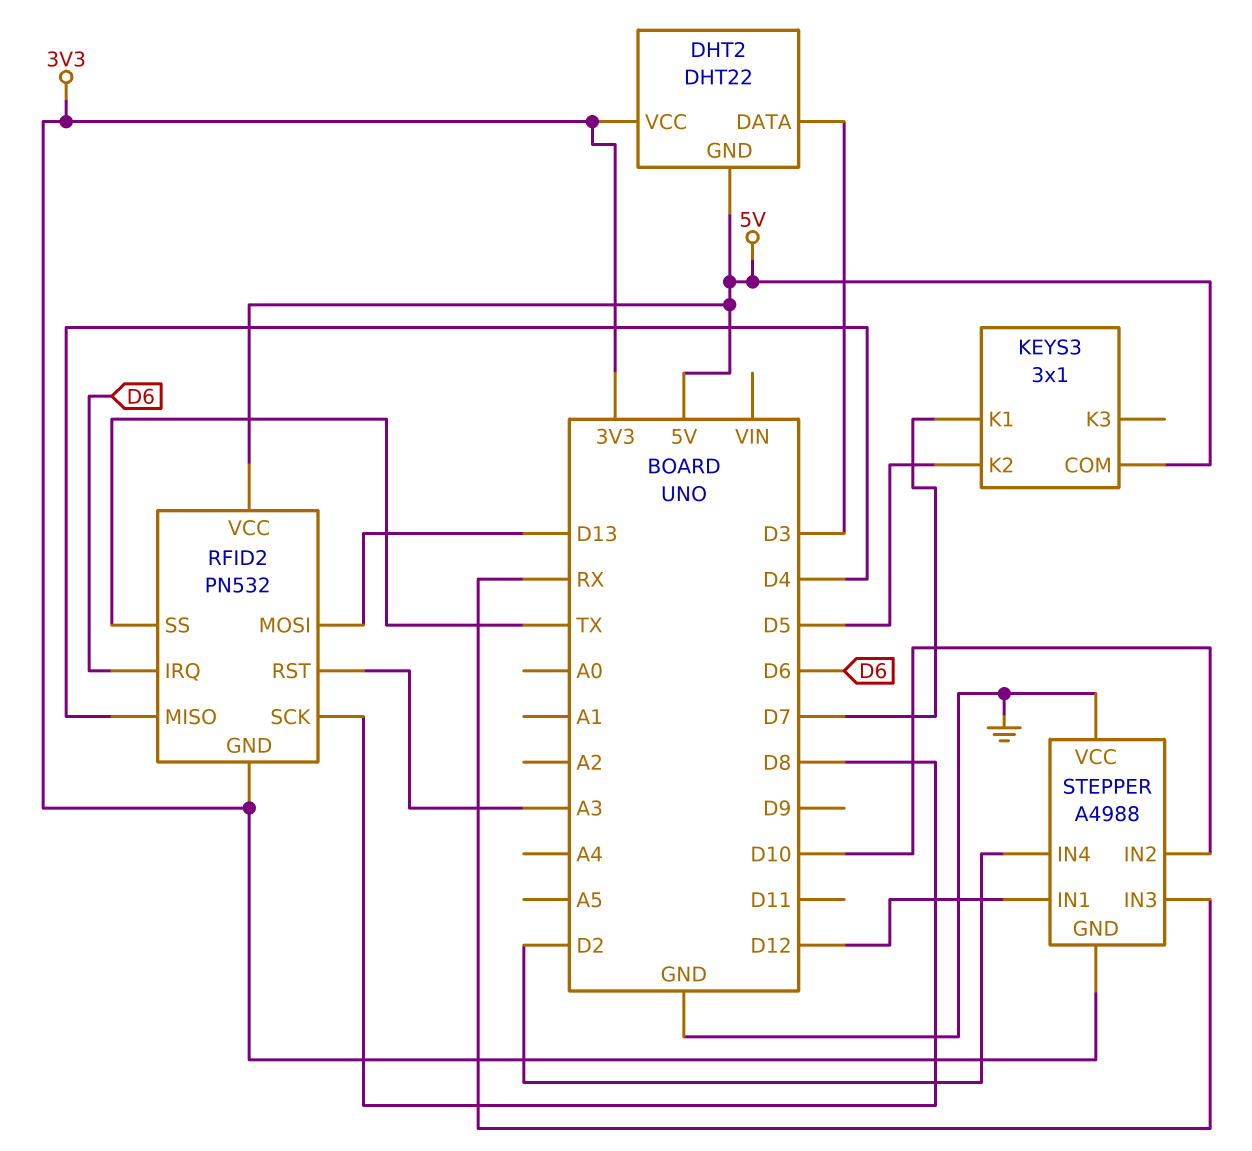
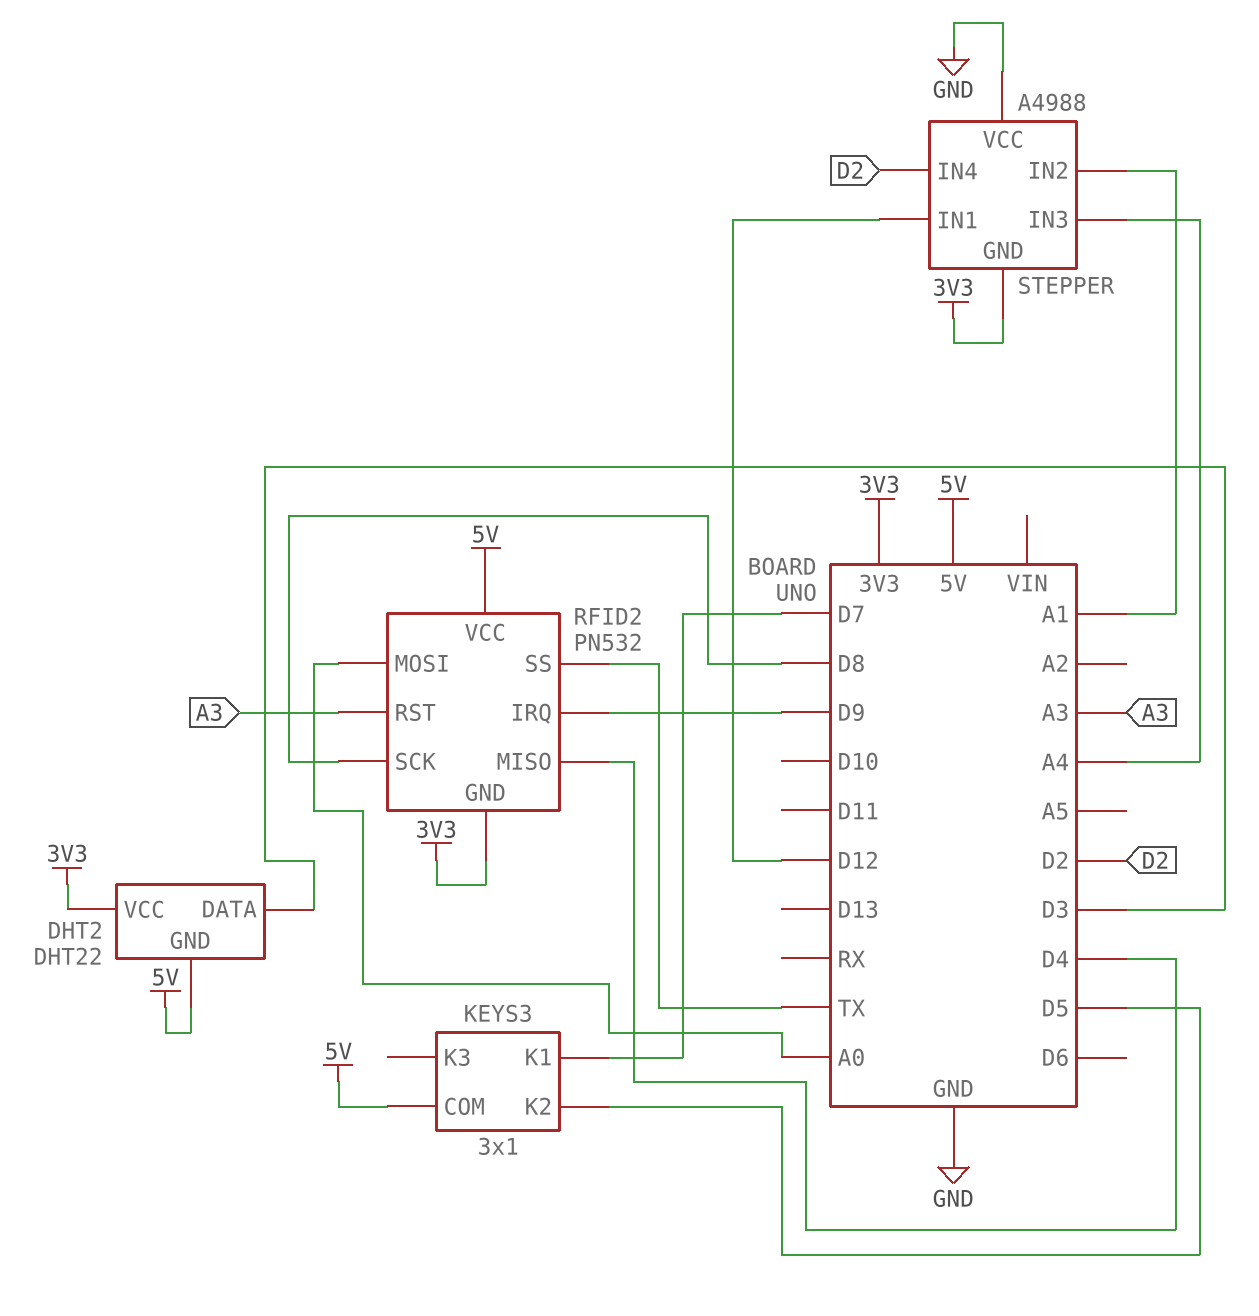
RFID2 pin IRQ: D6 -> D9
RFID2 pin MOSI: D13 -> A0
STEPPER pin IN2: D10 -> A1
STEPPER pin IN3: RX -> A4

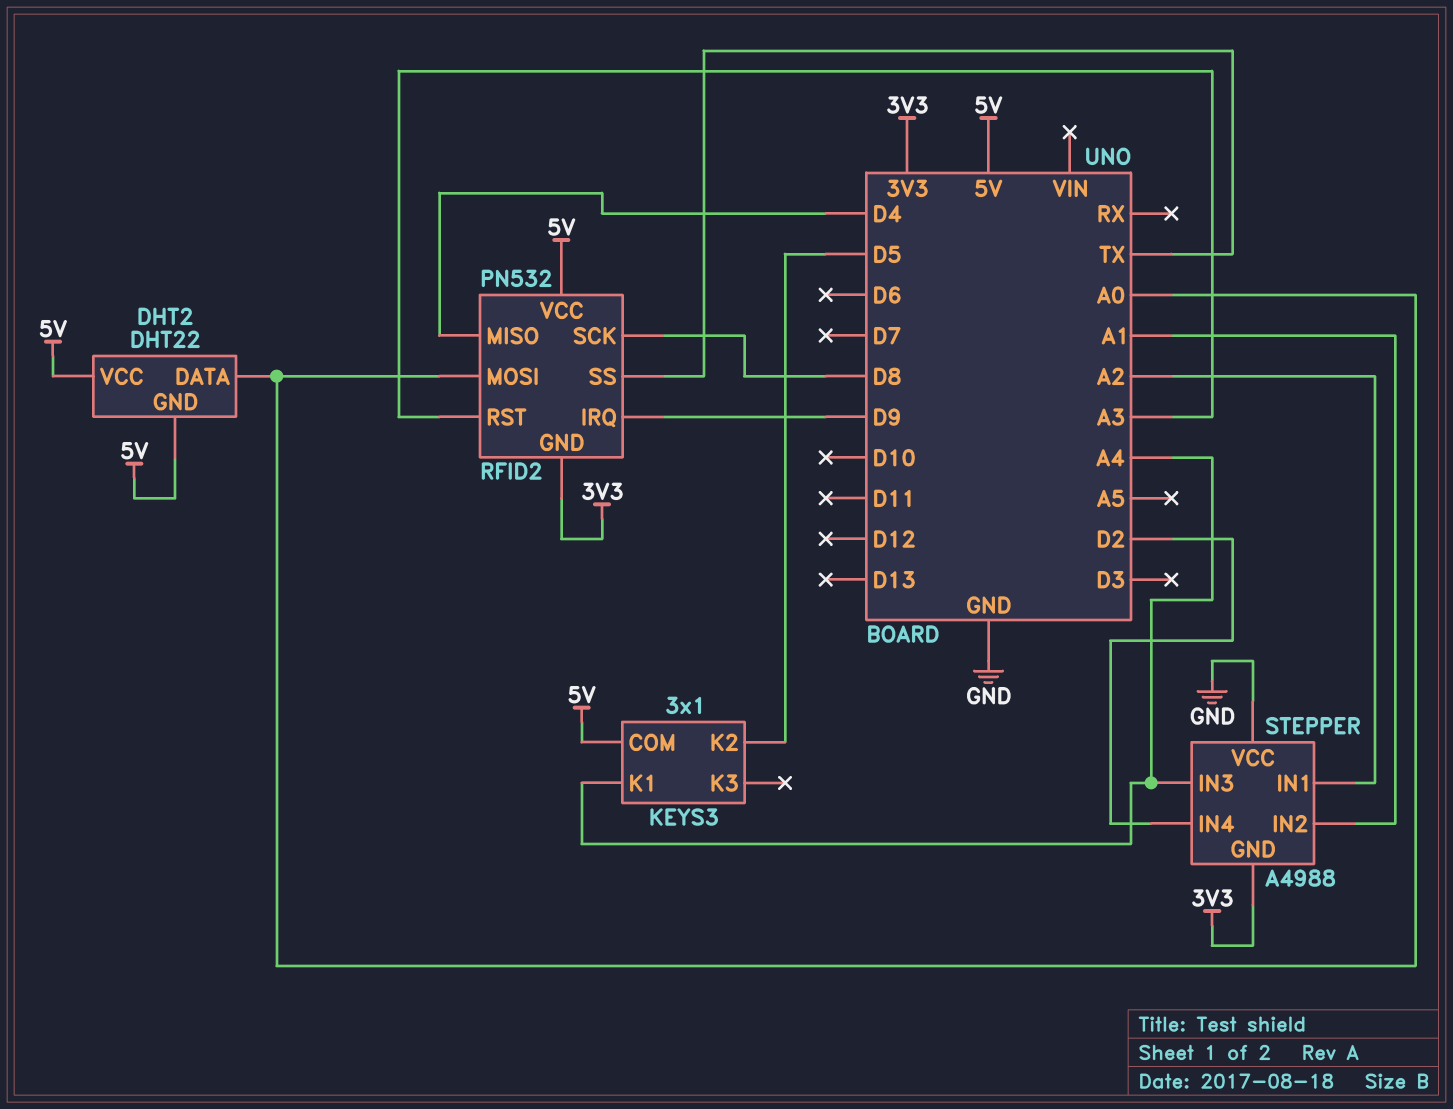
DHT2 pin DATA: D3 -> A0
DHT2 pin VCC: 3V3 -> 5V
KEYS3 pin K1: D7 -> A4
STEPPER pin IN1: D12 -> A2

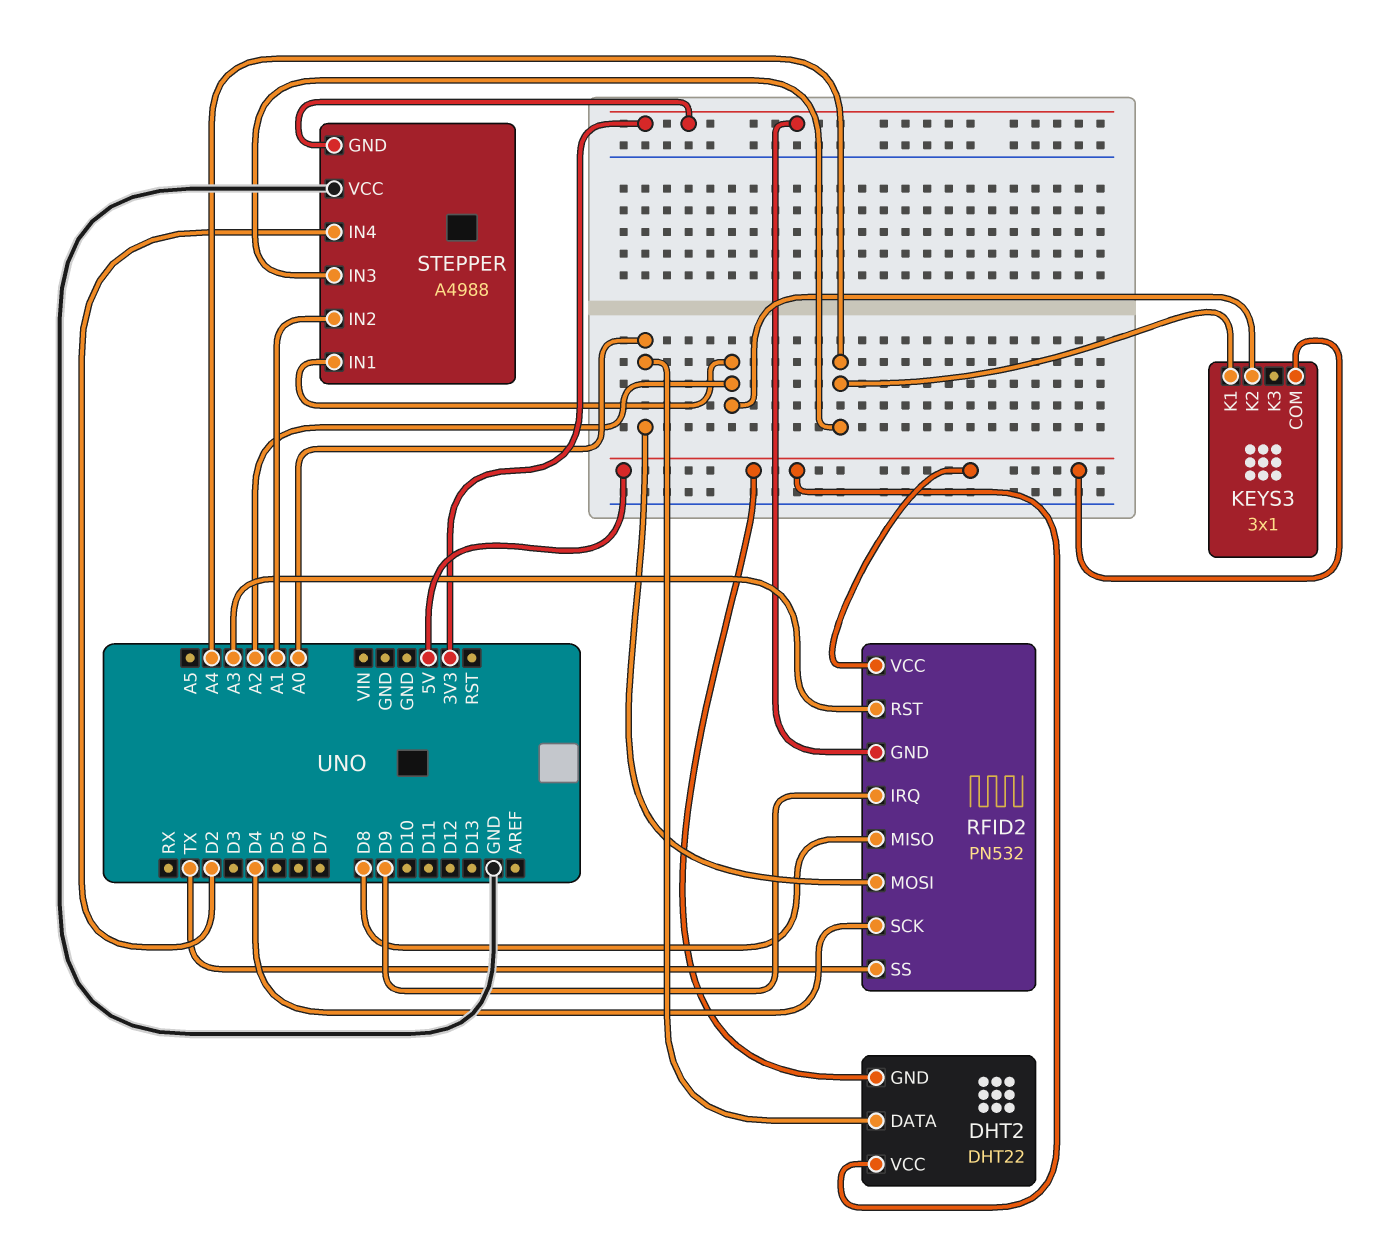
KEYS3 pin K2: D5 -> A2
RFID2 pin MISO: D4 -> D8
RFID2 pin SCK: D8 -> D4

